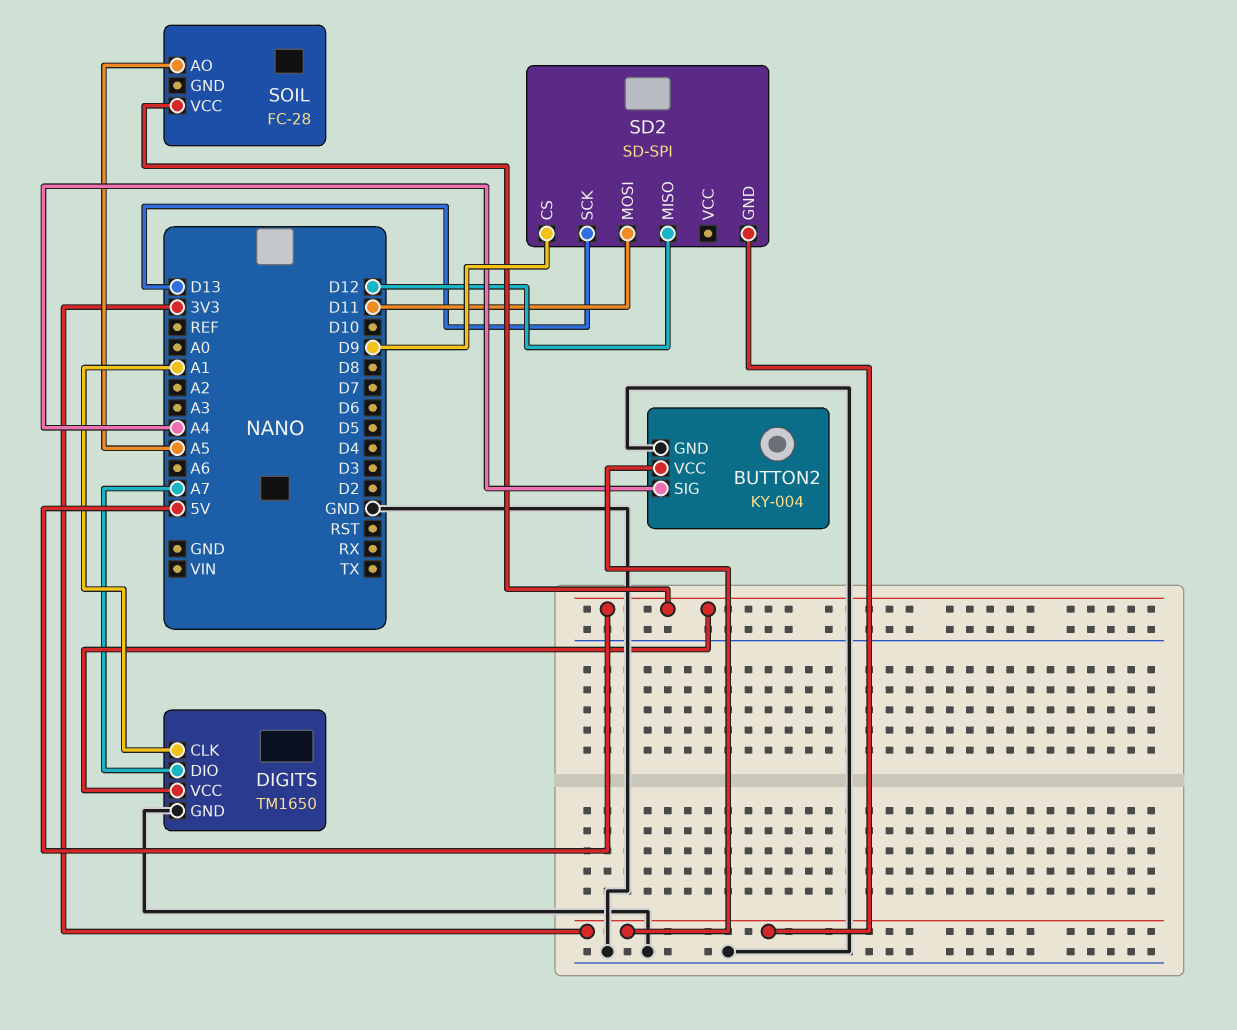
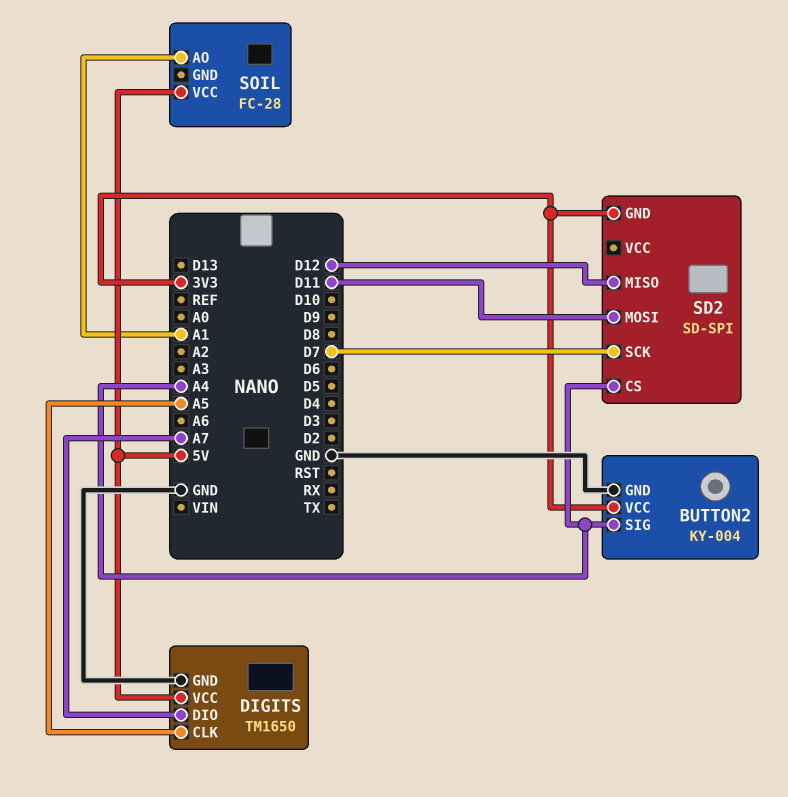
DIGITS pin CLK: A1 -> A5
SD2 pin CS: D9 -> A4
SD2 pin SCK: D13 -> D7
SOIL pin AO: A5 -> A1

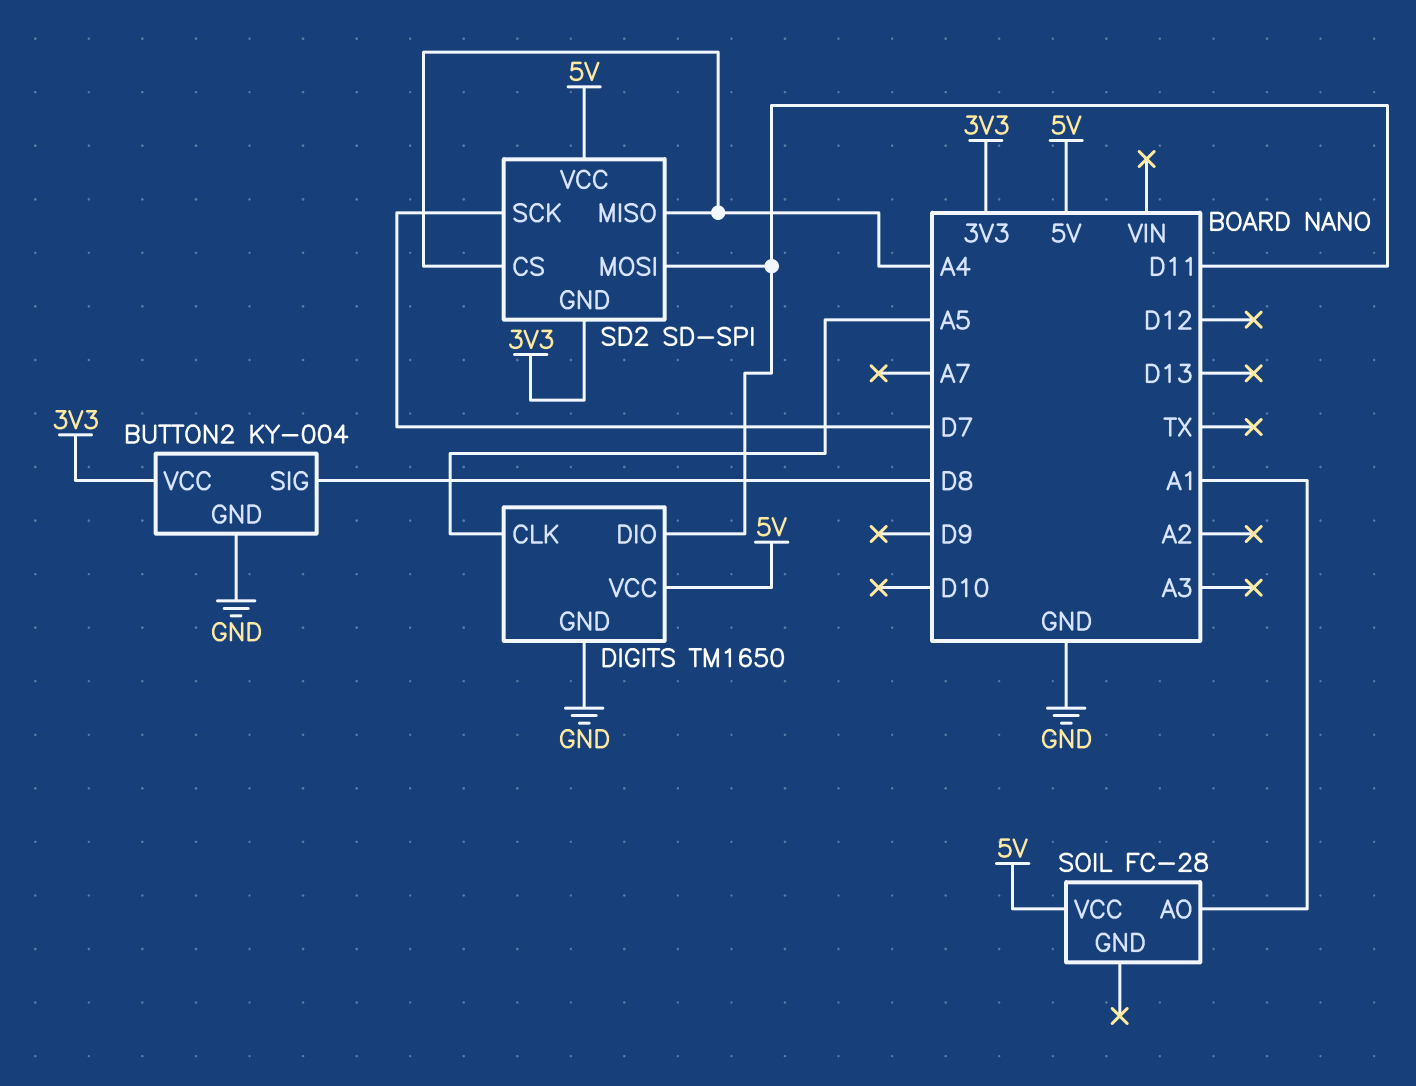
BUTTON2 pin SIG: A4 -> D8
DIGITS pin DIO: A7 -> D11
SD2 pin MISO: D12 -> A4
SD2 pin VCC: none -> 5V

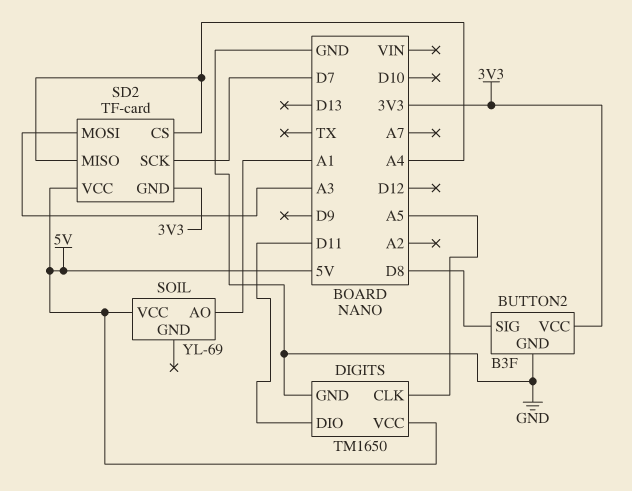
BUTTON2: KY-004 -> B3F
SD2: SD-SPI -> TF-card
SD2 pin MOSI: D11 -> A3
SOIL: FC-28 -> YL-69

